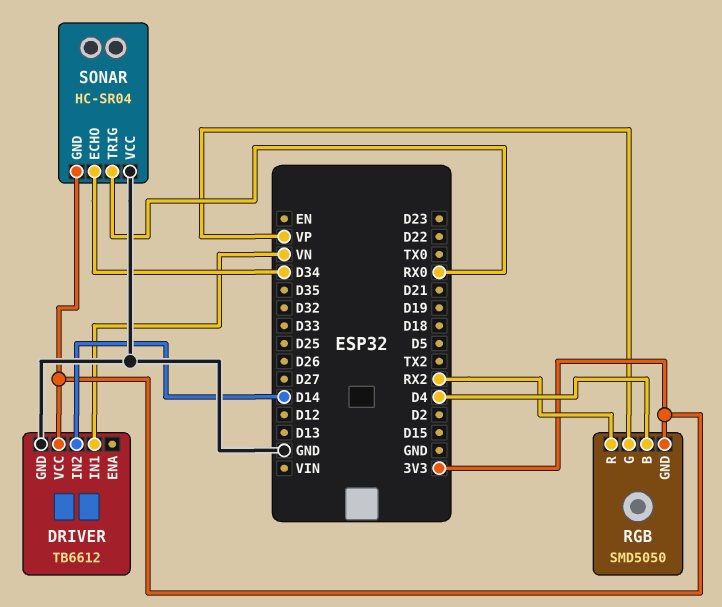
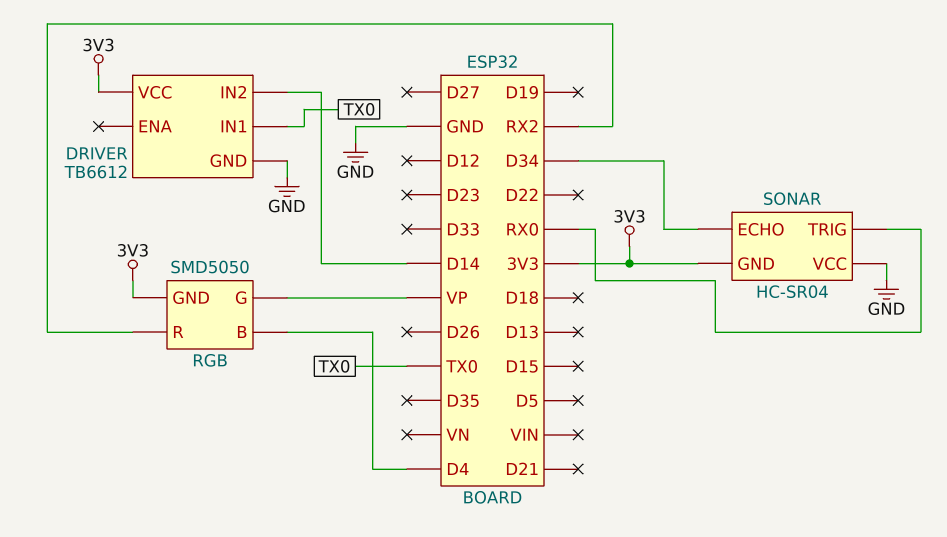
DRIVER pin IN1: VN -> TX0

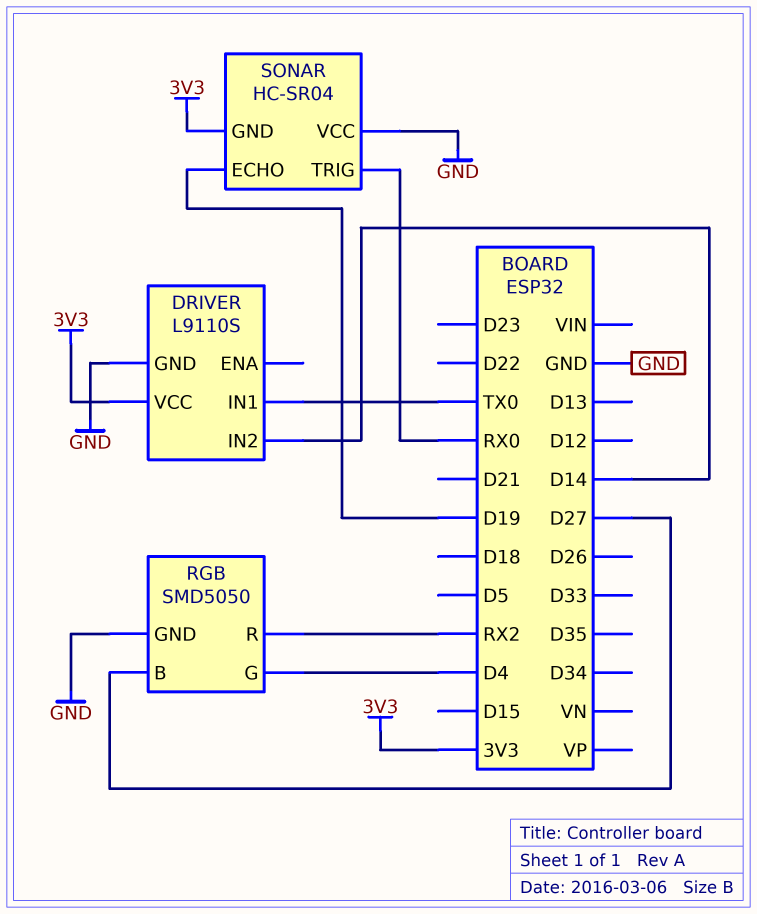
DRIVER: TB6612 -> L9110S
RGB pin B: D4 -> D27
RGB pin G: VP -> D4
RGB pin GND: 3V3 -> GND
SONAR pin ECHO: D34 -> D19

